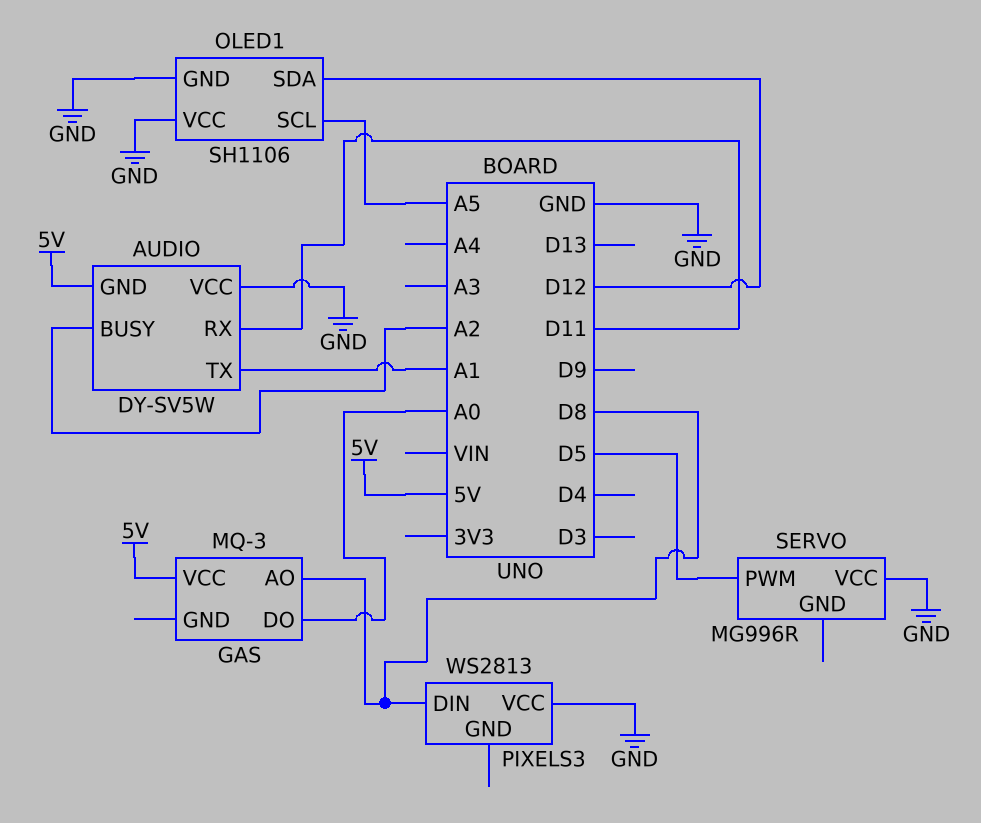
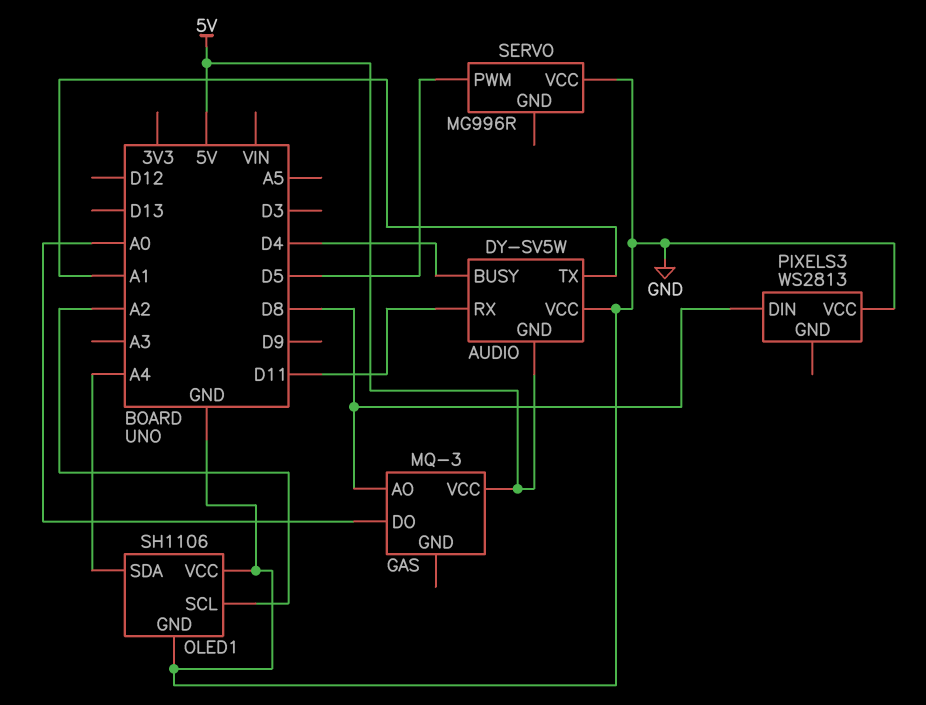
AUDIO pin BUSY: A2 -> D4
OLED1 pin SCL: A5 -> A2
OLED1 pin SDA: D12 -> A4

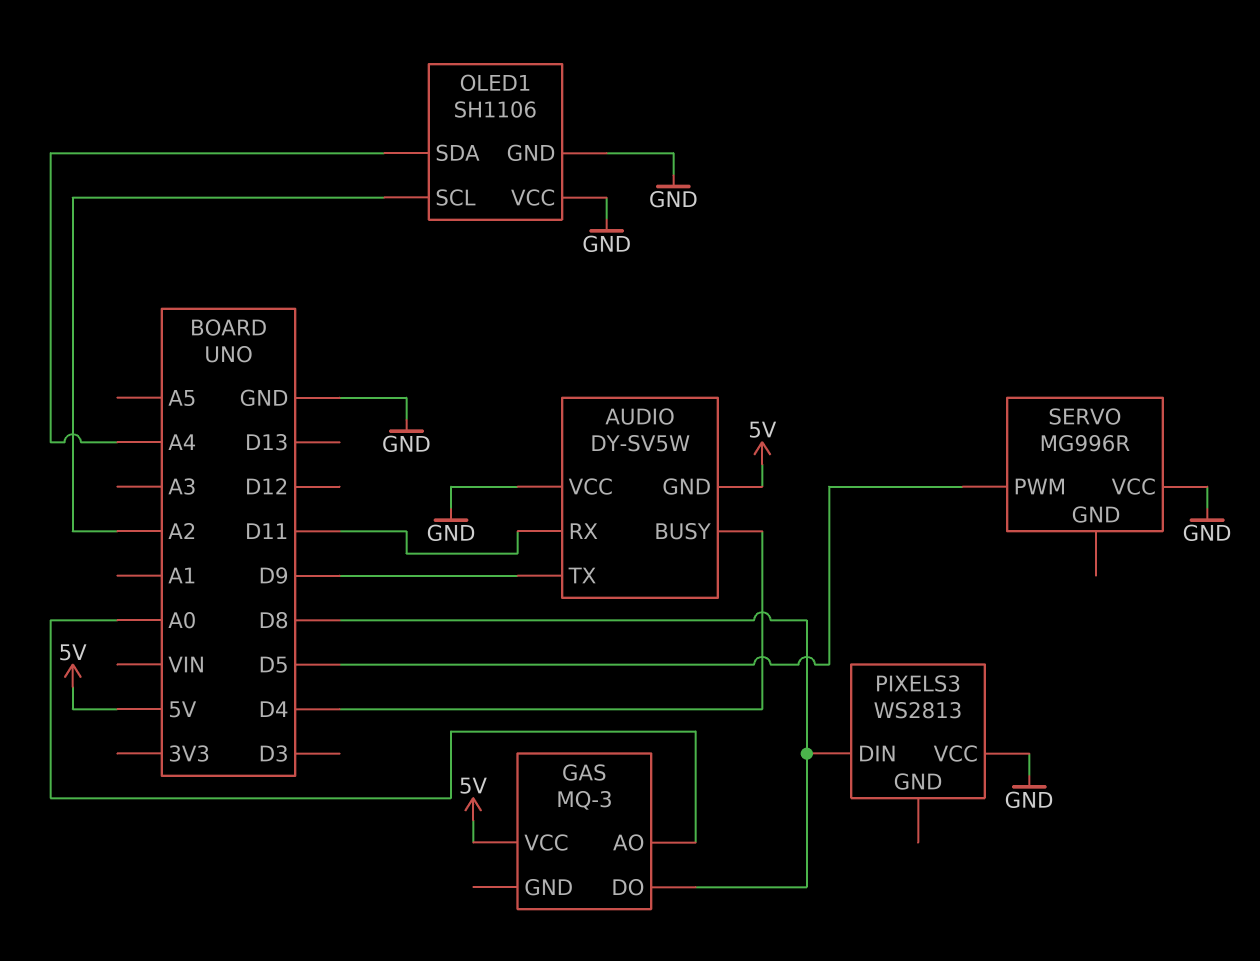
AUDIO pin TX: A1 -> D9
GAS pin AO: D8 -> A0
GAS pin DO: A0 -> D8

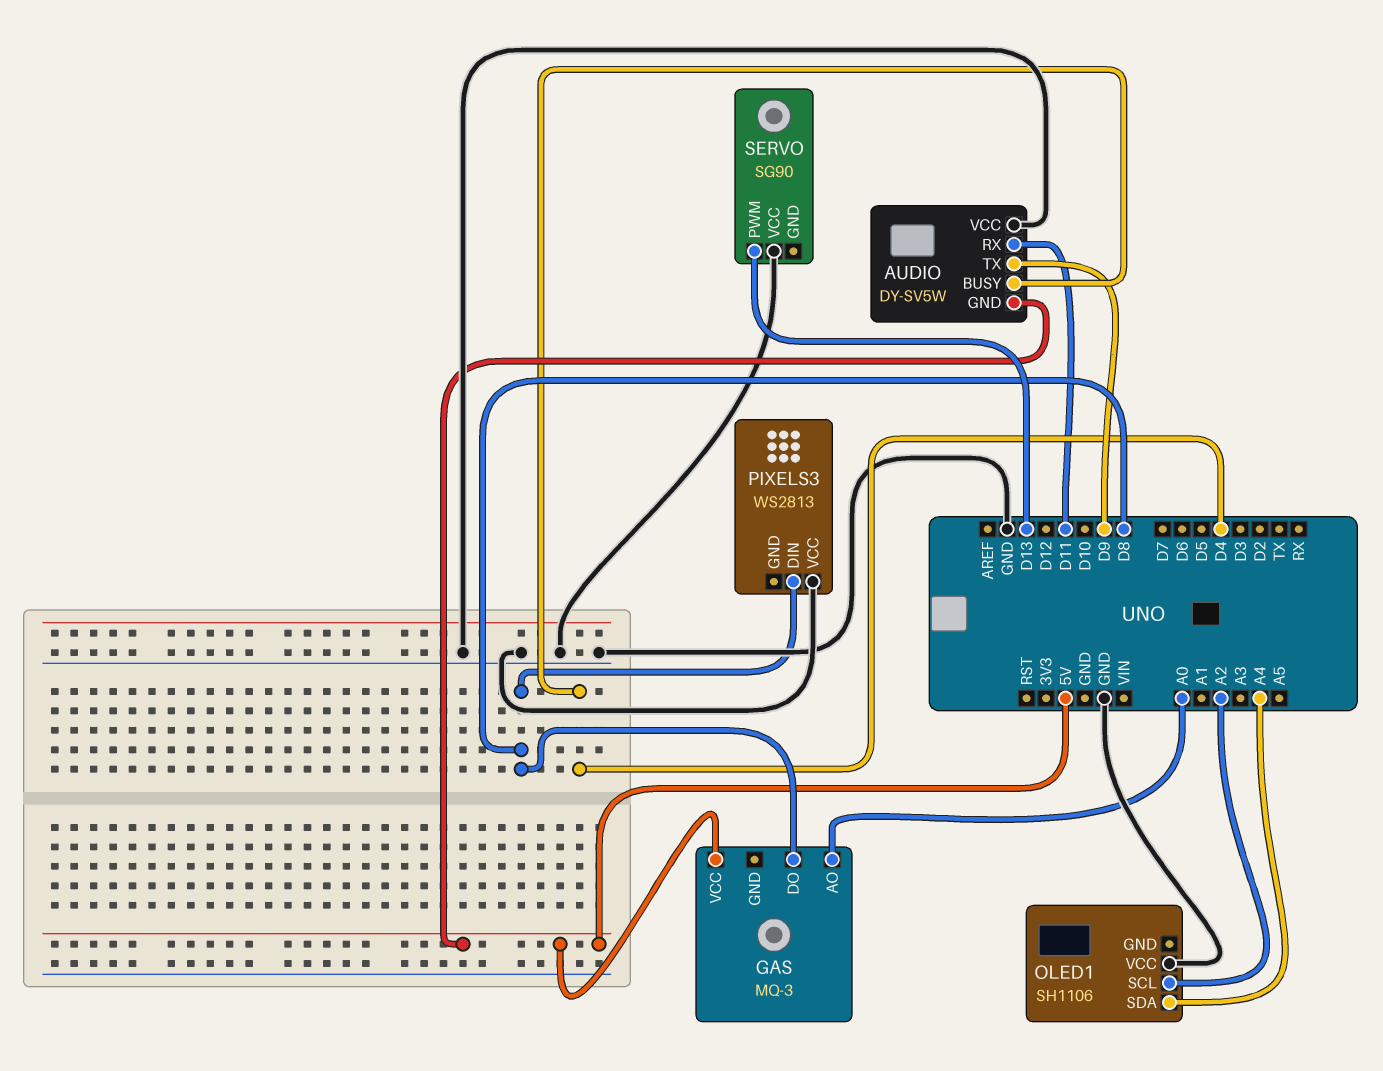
OLED1 pin GND: GND -> none
SERVO: MG996R -> SG90
SERVO pin PWM: D5 -> D13

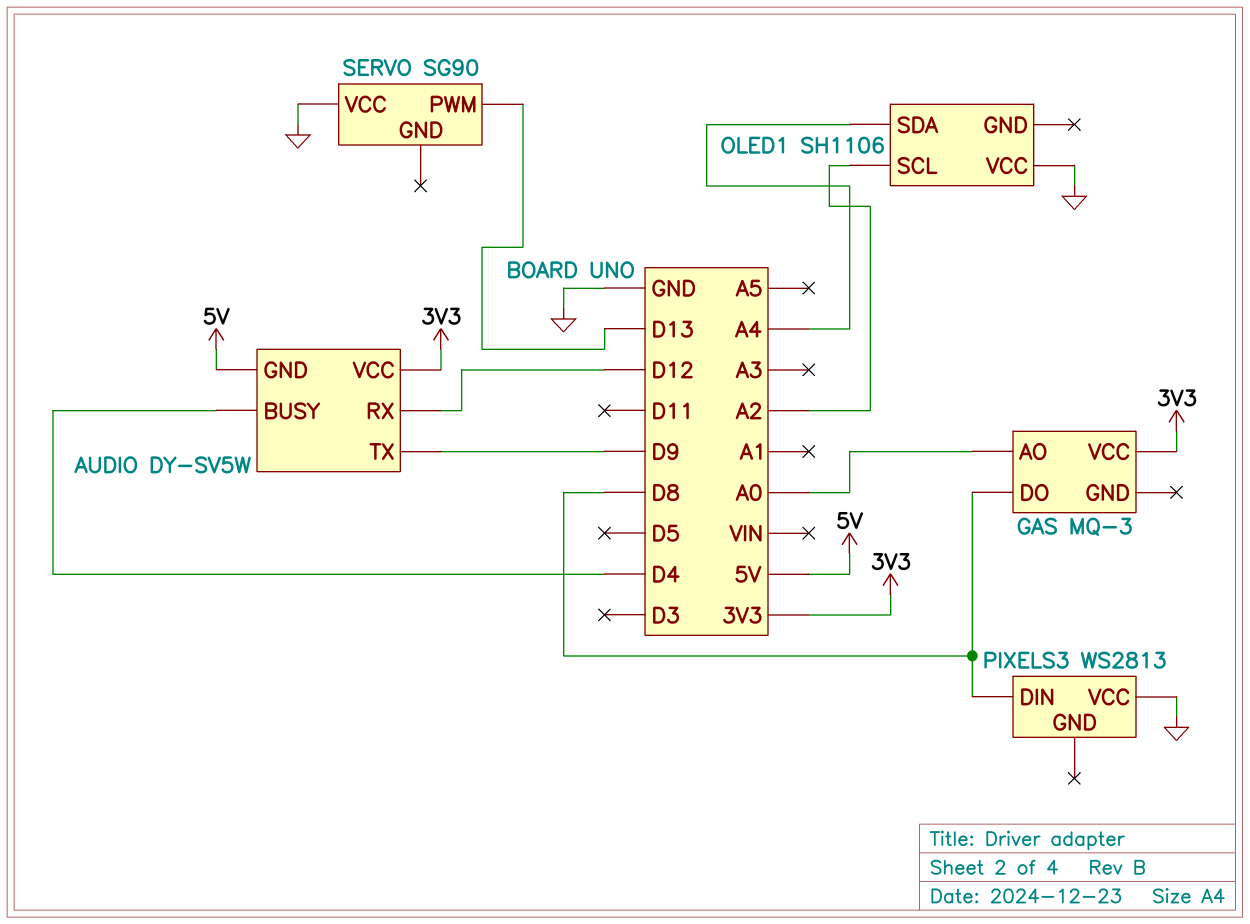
AUDIO pin RX: D11 -> D12
AUDIO pin VCC: GND -> 3V3
GAS pin VCC: 5V -> 3V3

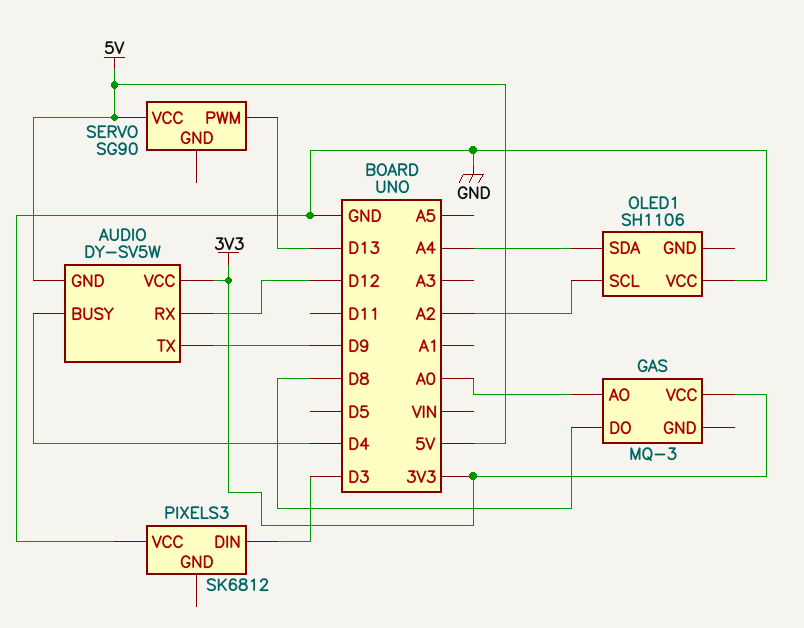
PIXELS3: WS2813 -> SK6812
PIXELS3 pin DIN: D8 -> D3
SERVO pin VCC: GND -> 5V

